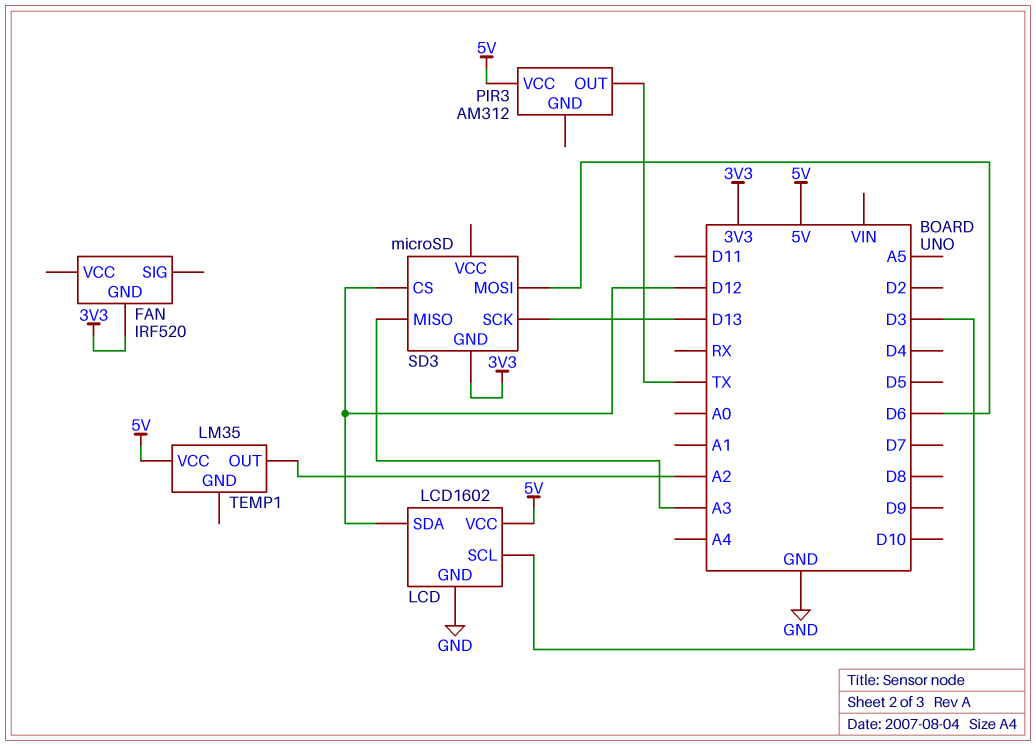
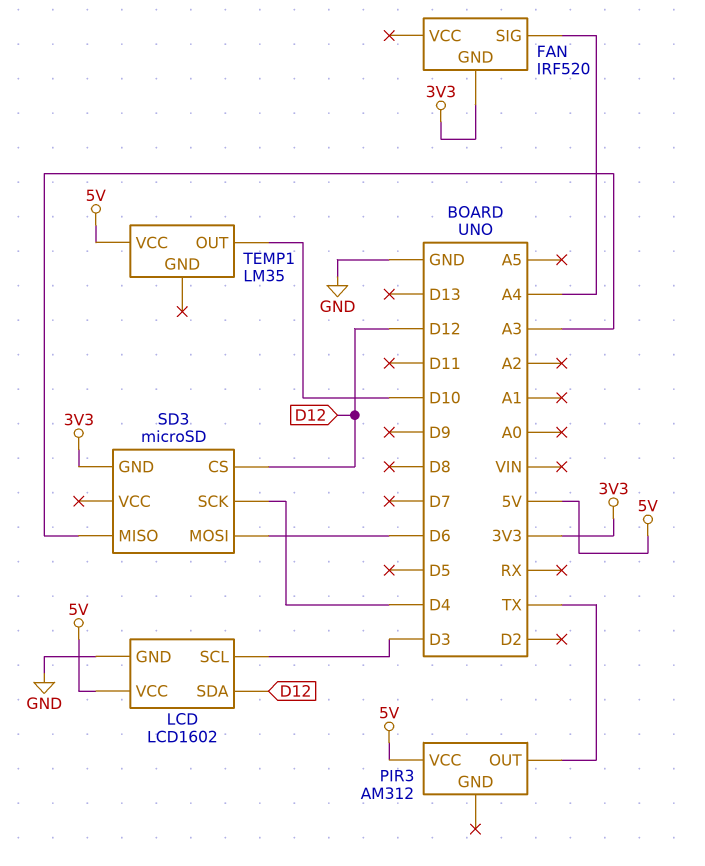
FAN pin SIG: none -> A4
SD3 pin SCK: D13 -> D4
TEMP1 pin OUT: A2 -> D10

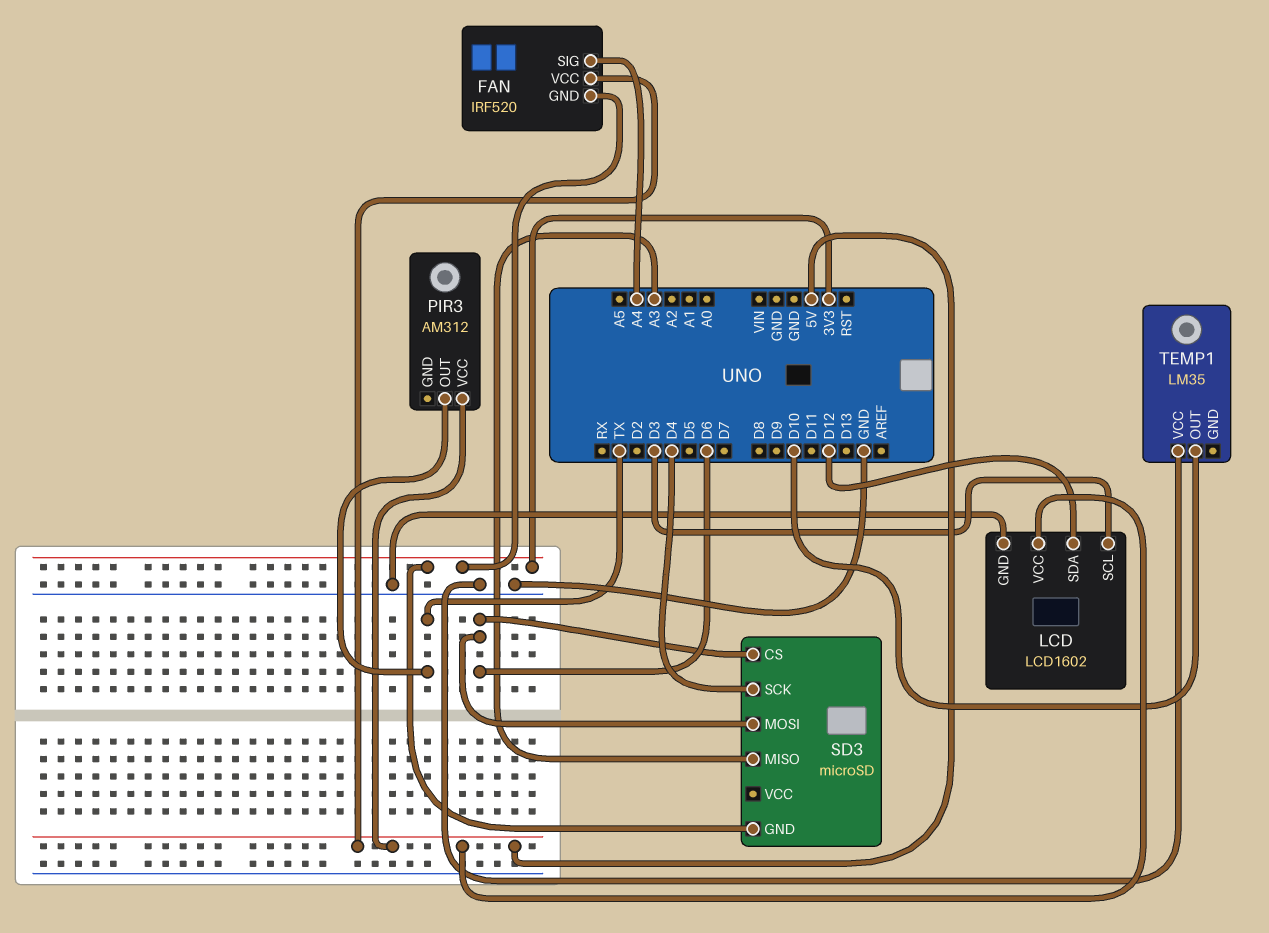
FAN pin VCC: none -> 5V
SD3 pin CS: D12 -> D6
TEMP1 pin VCC: 5V -> GND

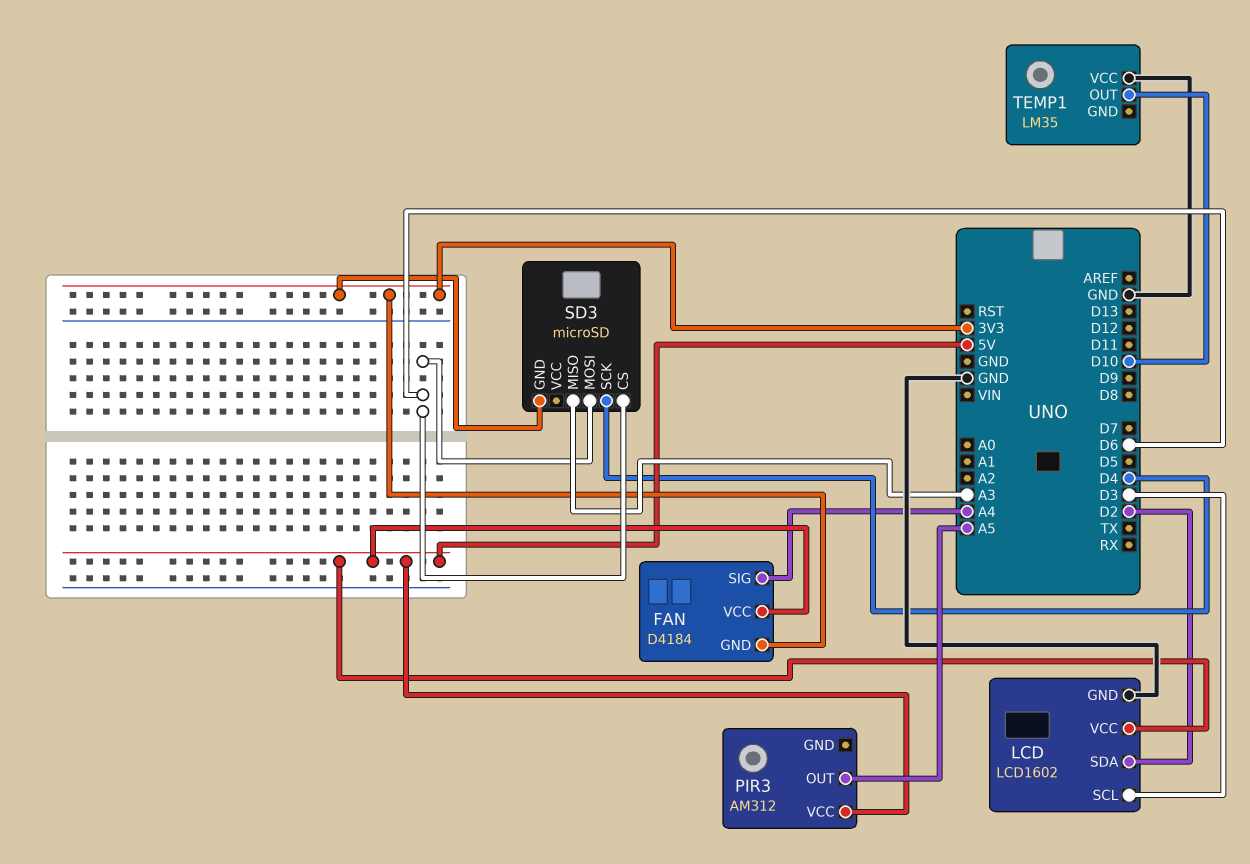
FAN: IRF520 -> D4184
LCD pin SDA: D12 -> D2
PIR3 pin OUT: TX -> A5

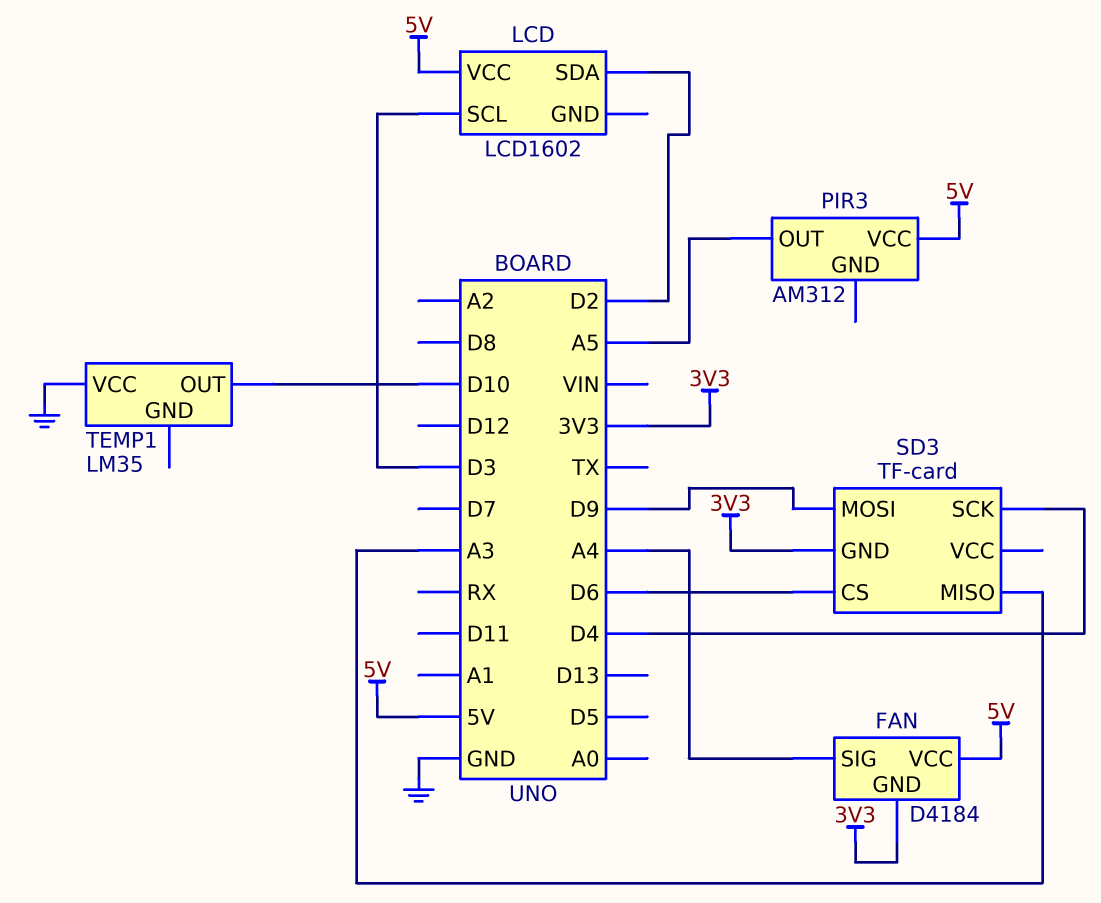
LCD pin GND: GND -> none
SD3: microSD -> TF-card
SD3 pin MOSI: D6 -> D9

